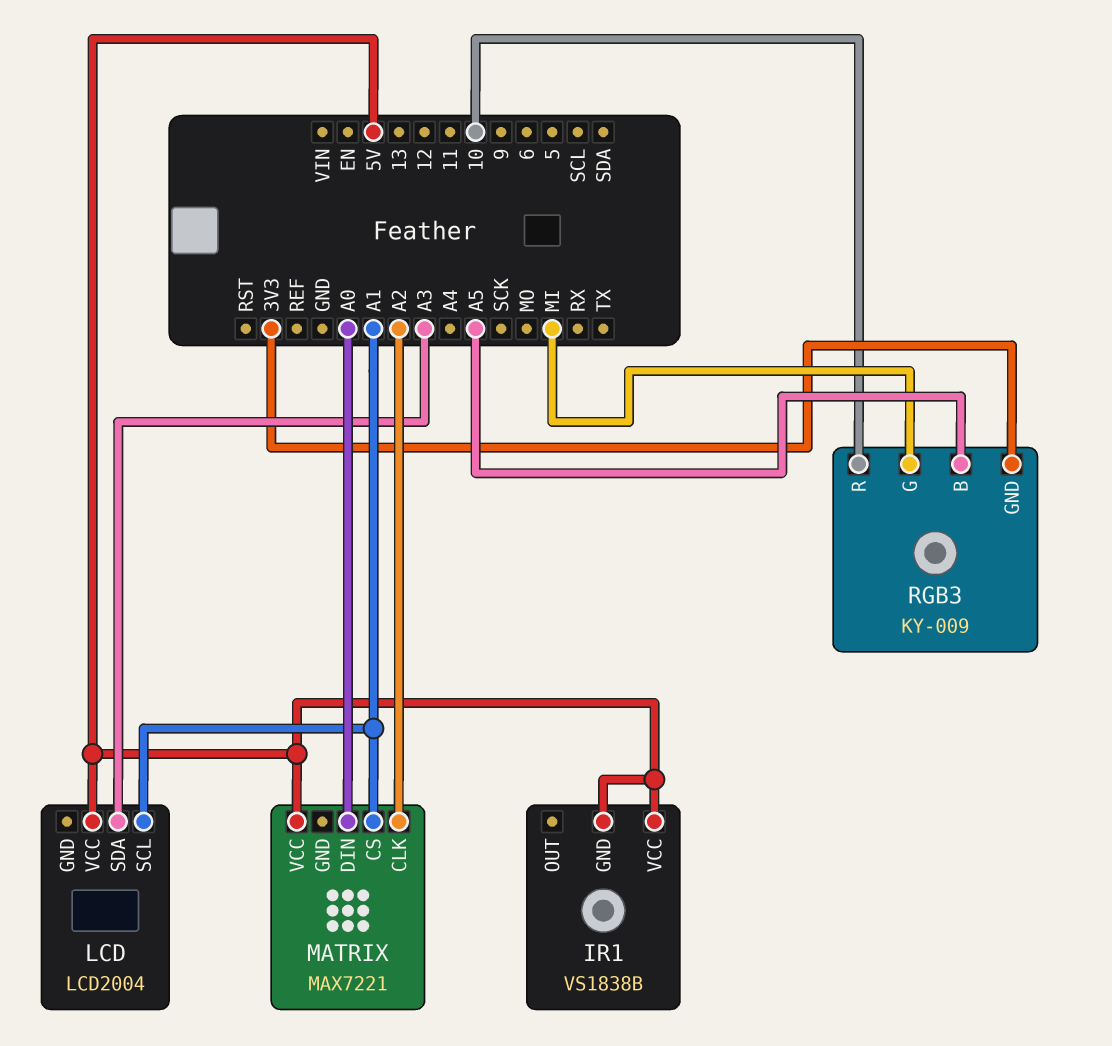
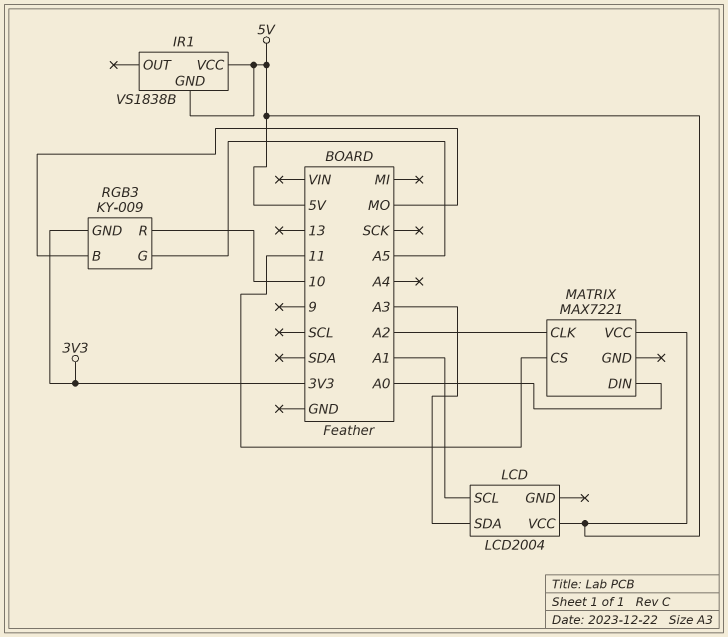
MATRIX pin CS: A1 -> 11
RGB3 pin B: A5 -> MO
RGB3 pin G: MI -> A5

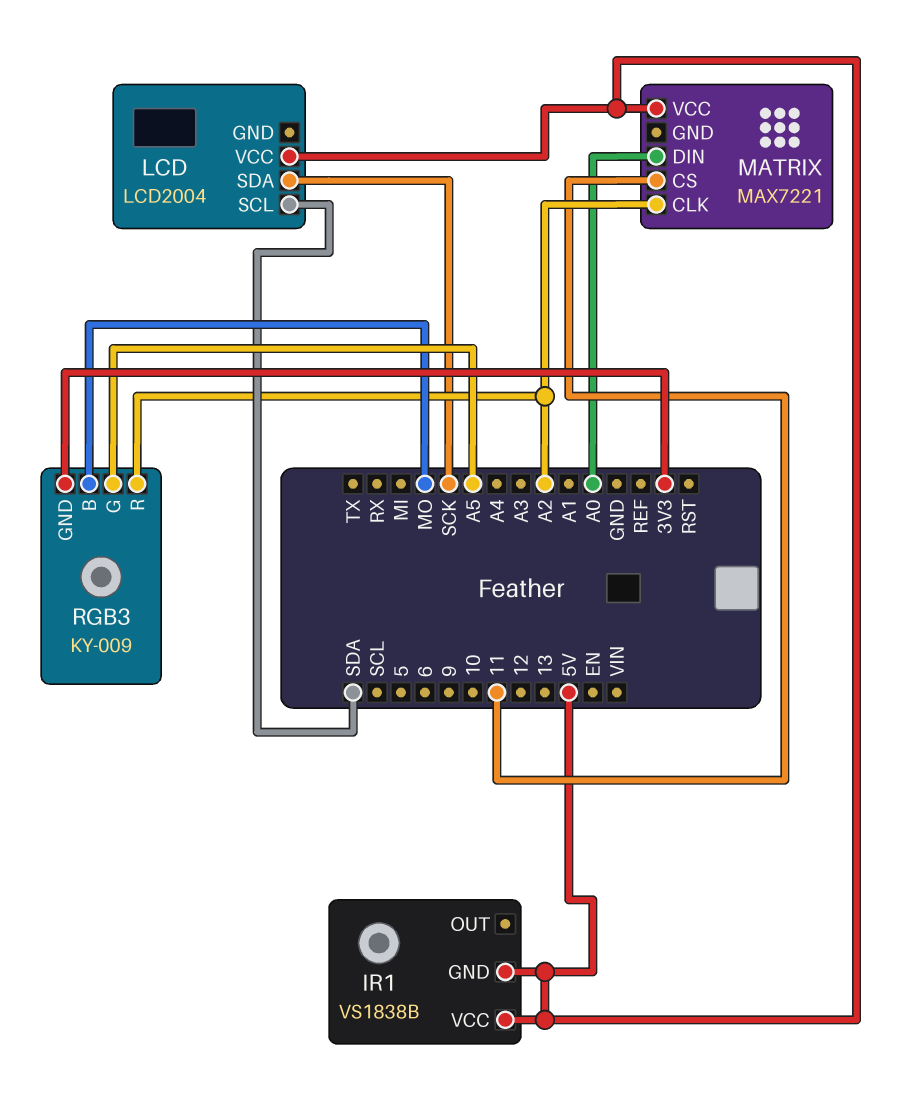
LCD pin SCL: A1 -> SDA
LCD pin SDA: A3 -> SCK
RGB3 pin R: 10 -> A2

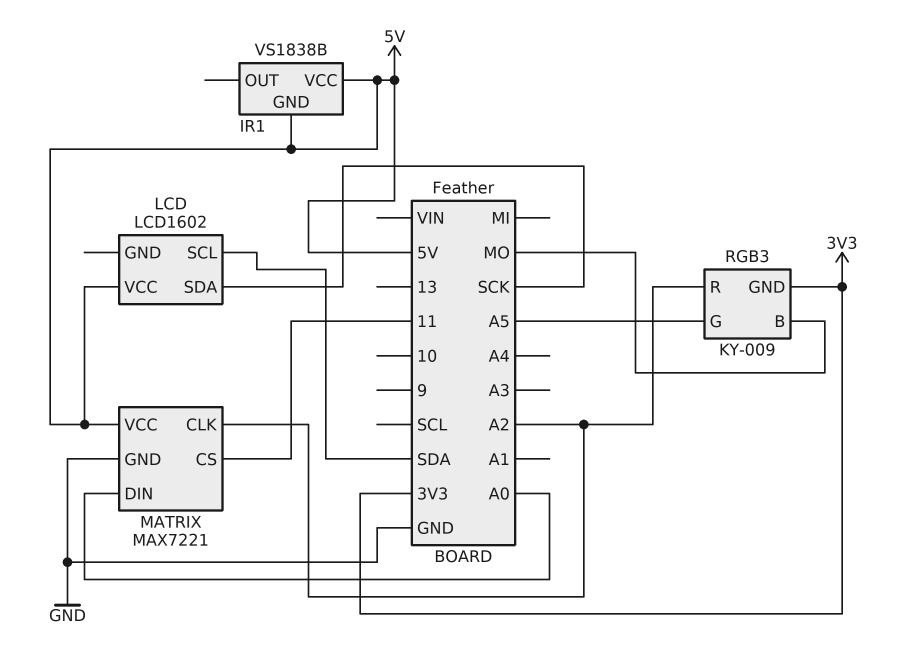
LCD: LCD2004 -> LCD1602
MATRIX pin GND: none -> GND

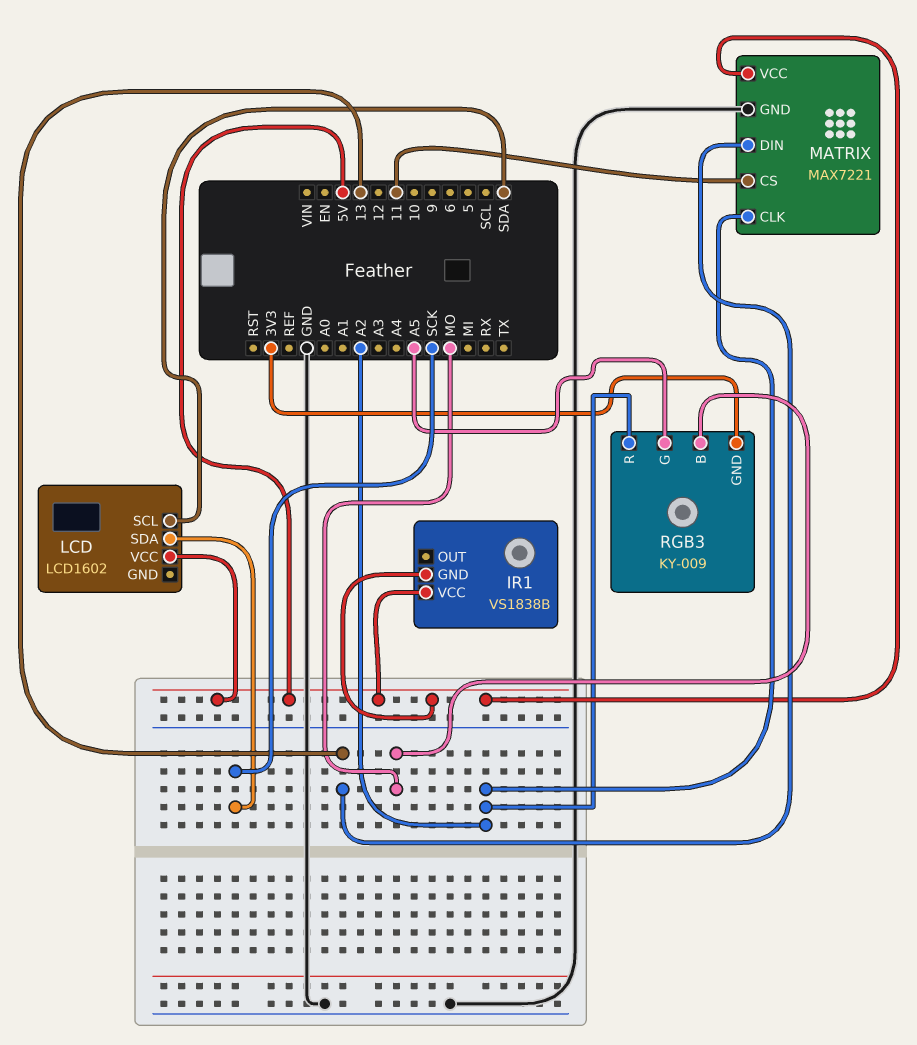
MATRIX pin DIN: A0 -> 13

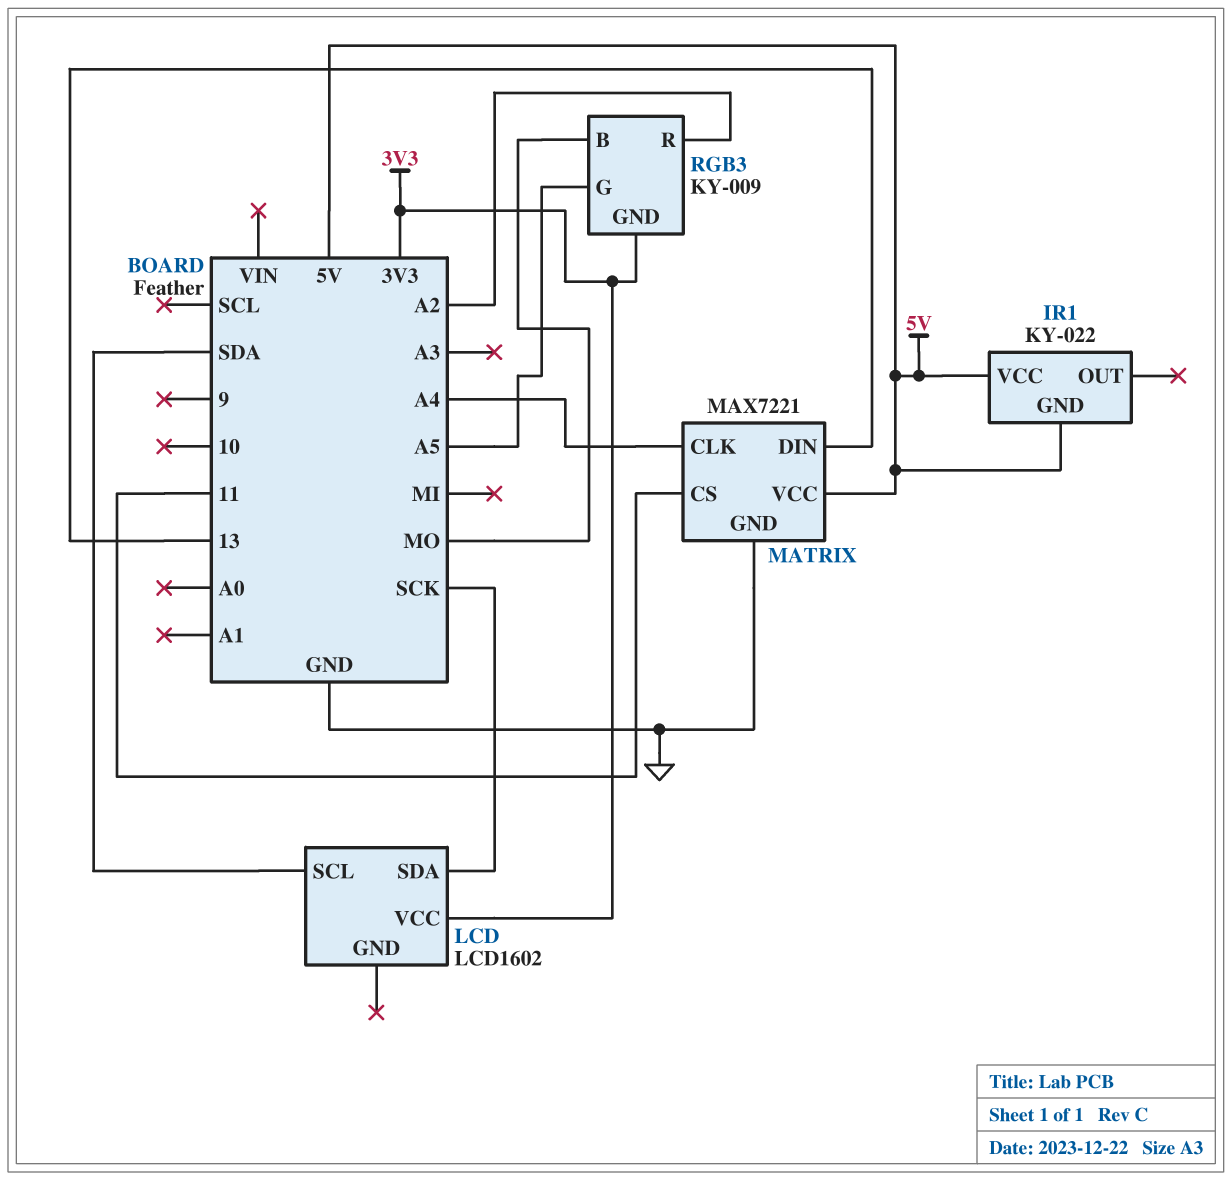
IR1: VS1838B -> KY-022
LCD pin VCC: 5V -> 3V3
MATRIX pin CLK: A2 -> A4

